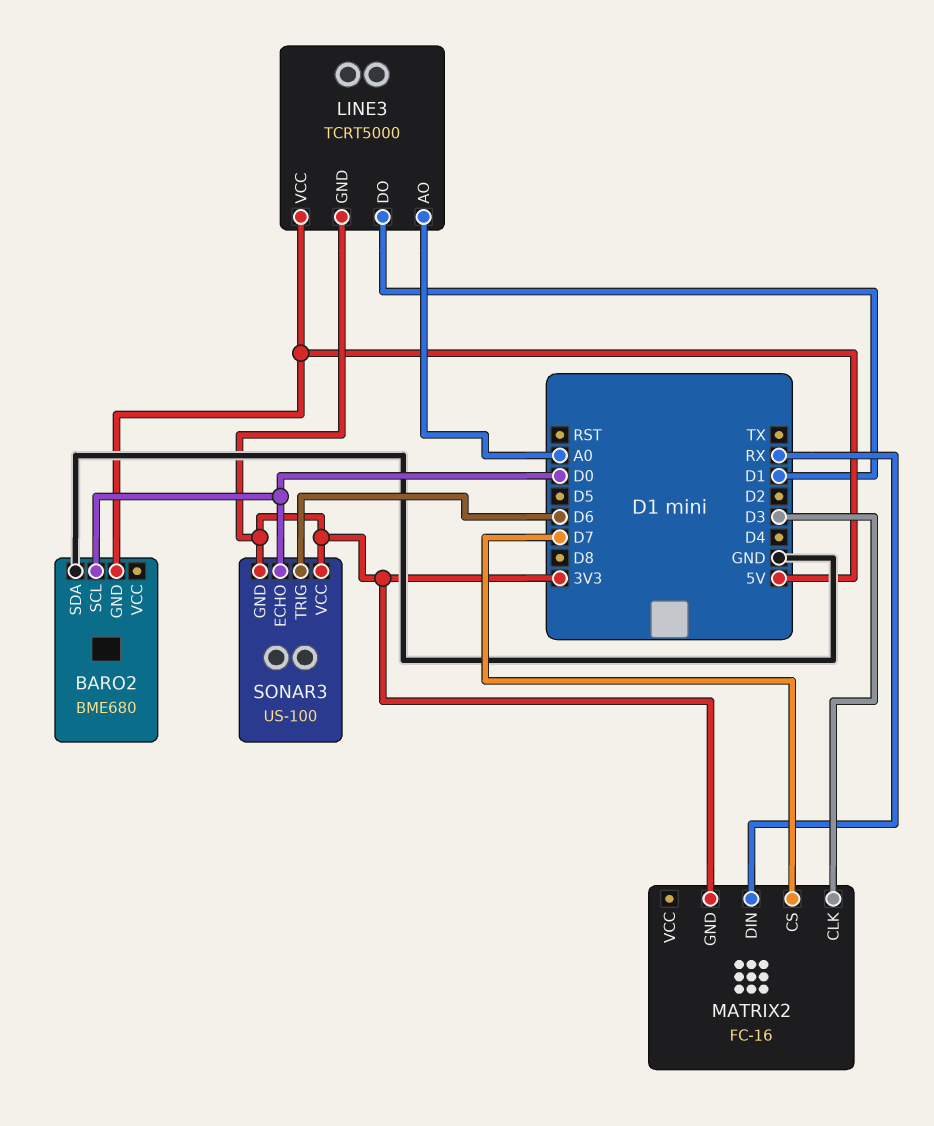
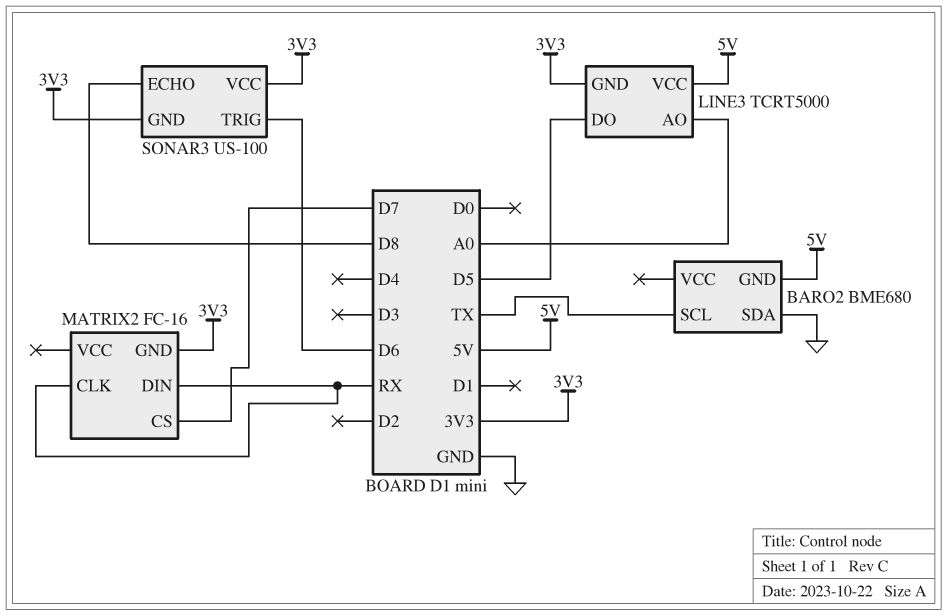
BARO2 pin SCL: D0 -> TX
LINE3 pin DO: D1 -> D5
MATRIX2 pin CLK: D3 -> RX
SONAR3 pin ECHO: D0 -> D8

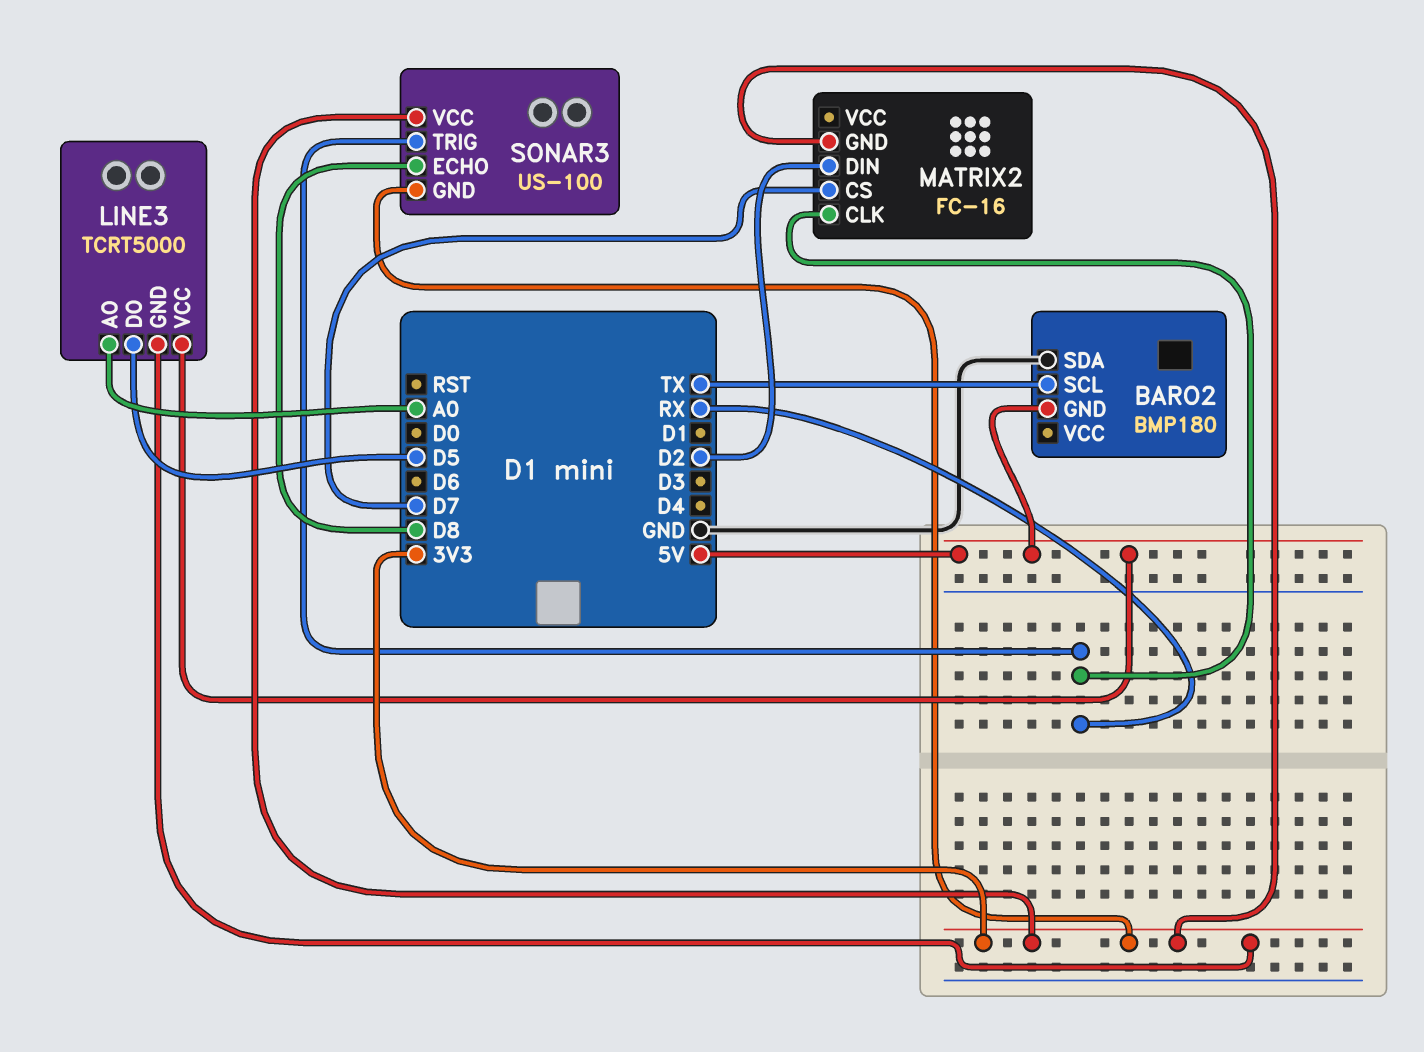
BARO2: BME680 -> BMP180
MATRIX2 pin DIN: RX -> D2
SONAR3 pin TRIG: D6 -> RX

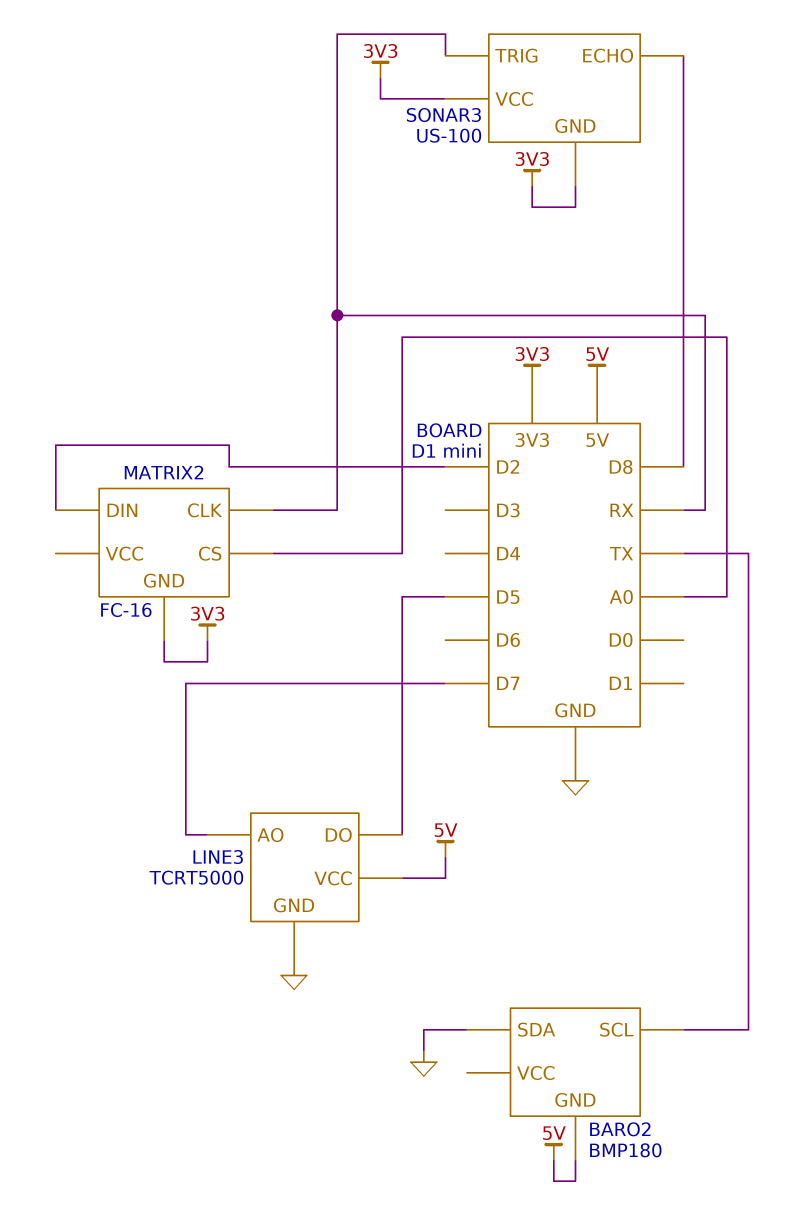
LINE3 pin AO: A0 -> D7
LINE3 pin GND: 3V3 -> GND
MATRIX2 pin CS: D7 -> A0

